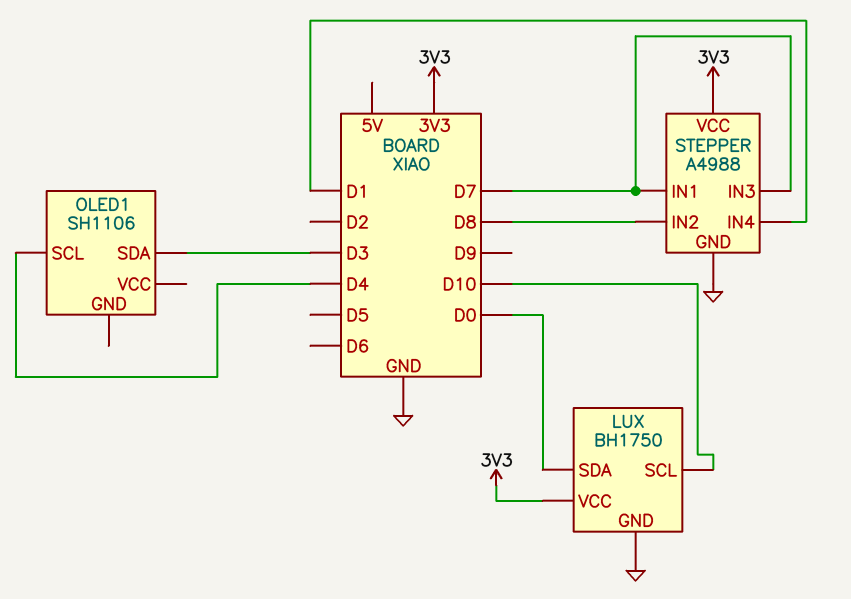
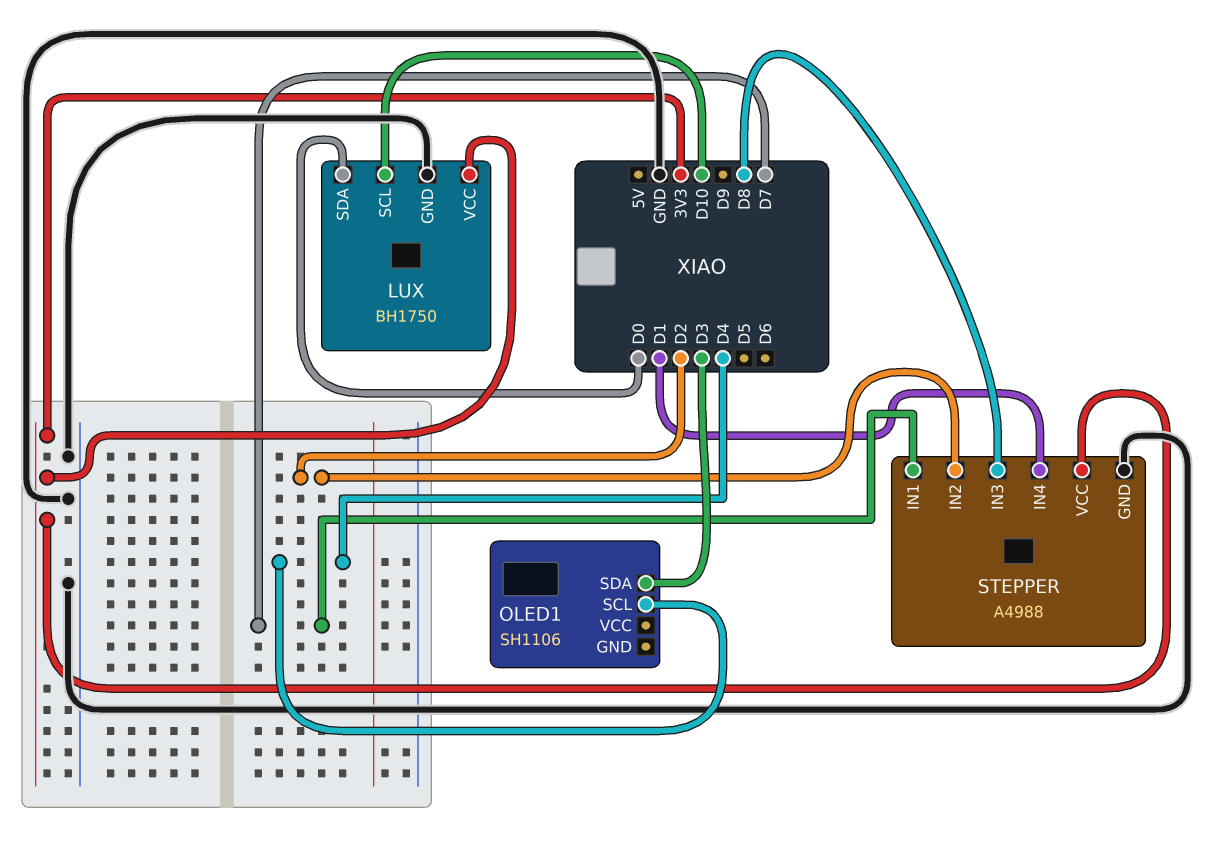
STEPPER pin IN2: D8 -> D2
STEPPER pin IN3: D7 -> D8

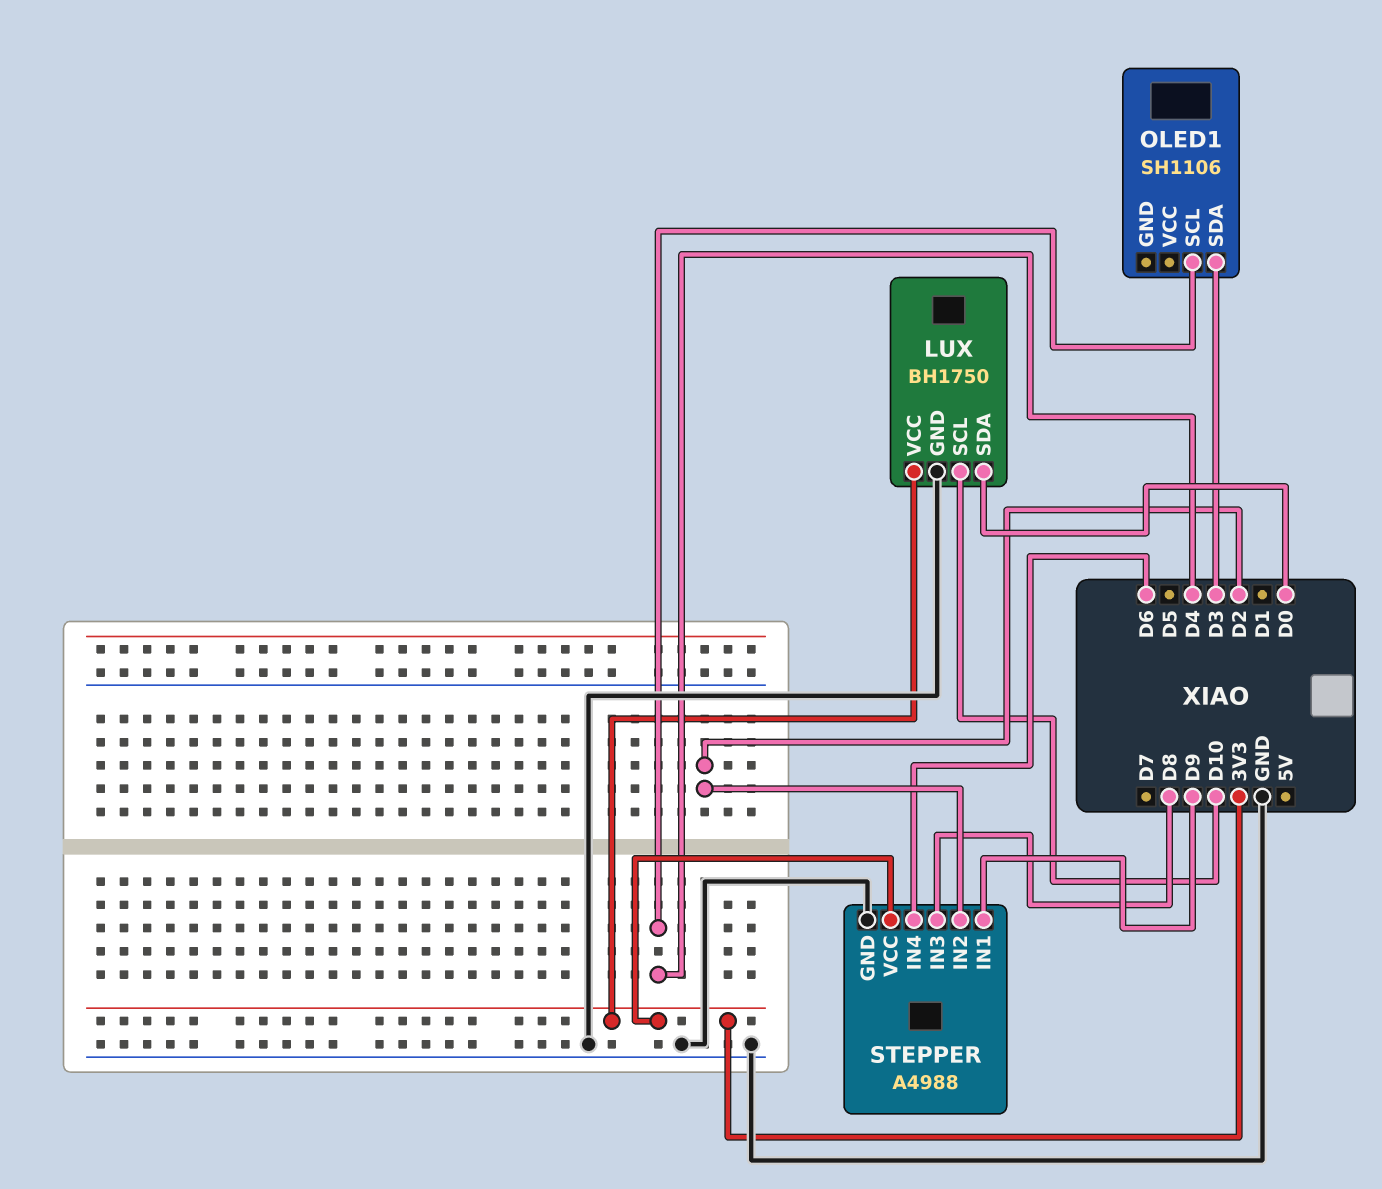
STEPPER pin IN1: D7 -> D9
STEPPER pin IN4: D1 -> D6

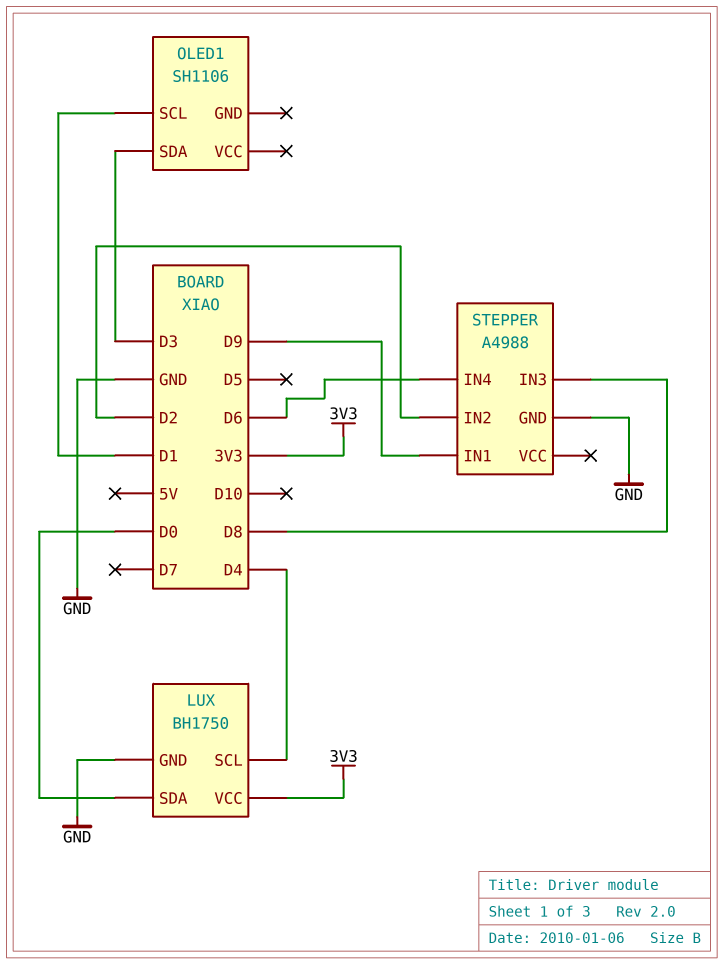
LUX pin SCL: D10 -> D4
OLED1 pin SCL: D4 -> D1
STEPPER pin VCC: 3V3 -> none

